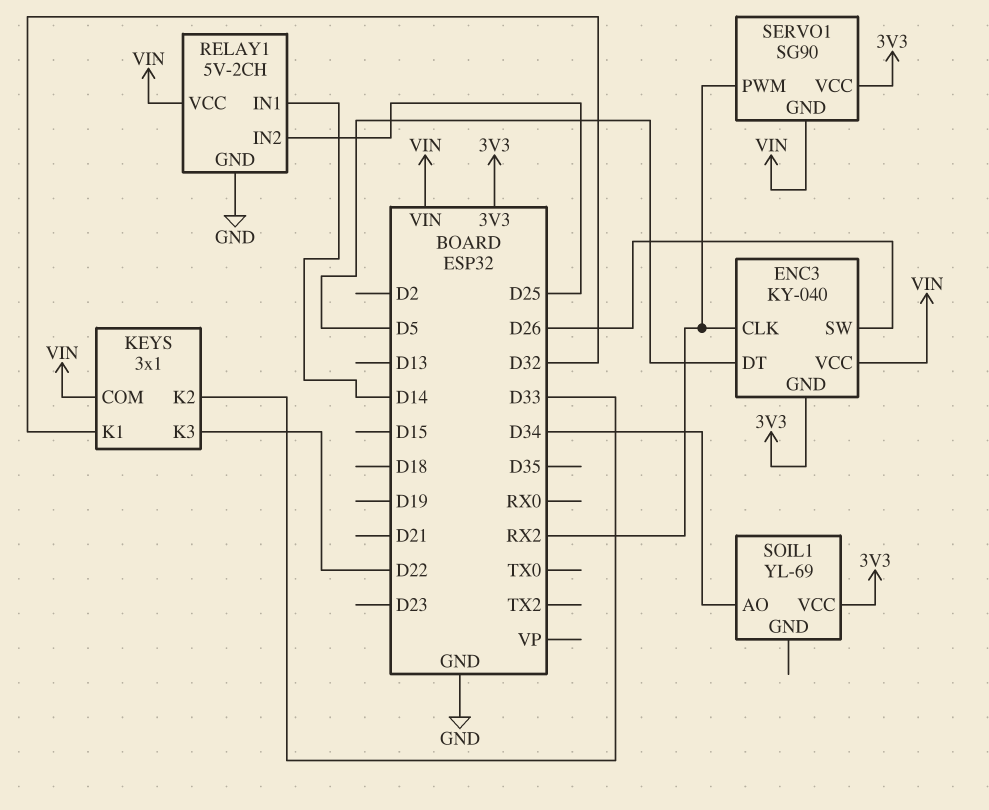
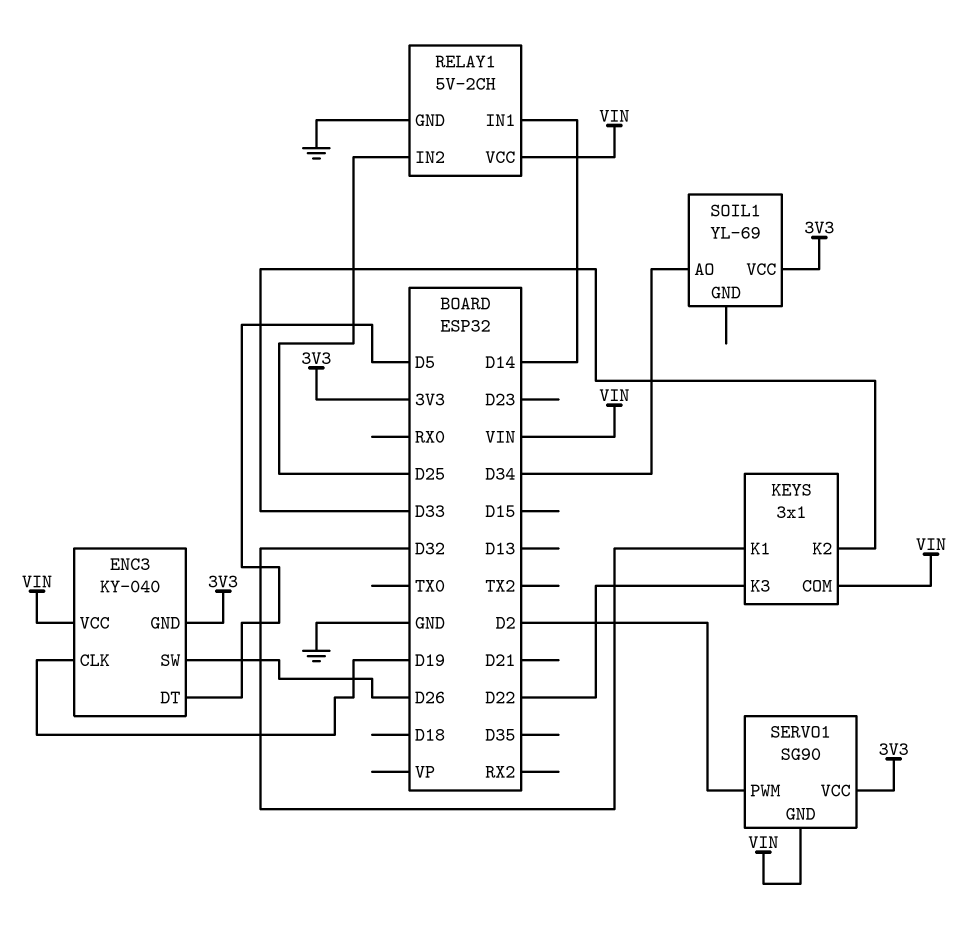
ENC3 pin CLK: RX2 -> D19
SERVO1 pin PWM: RX2 -> D2

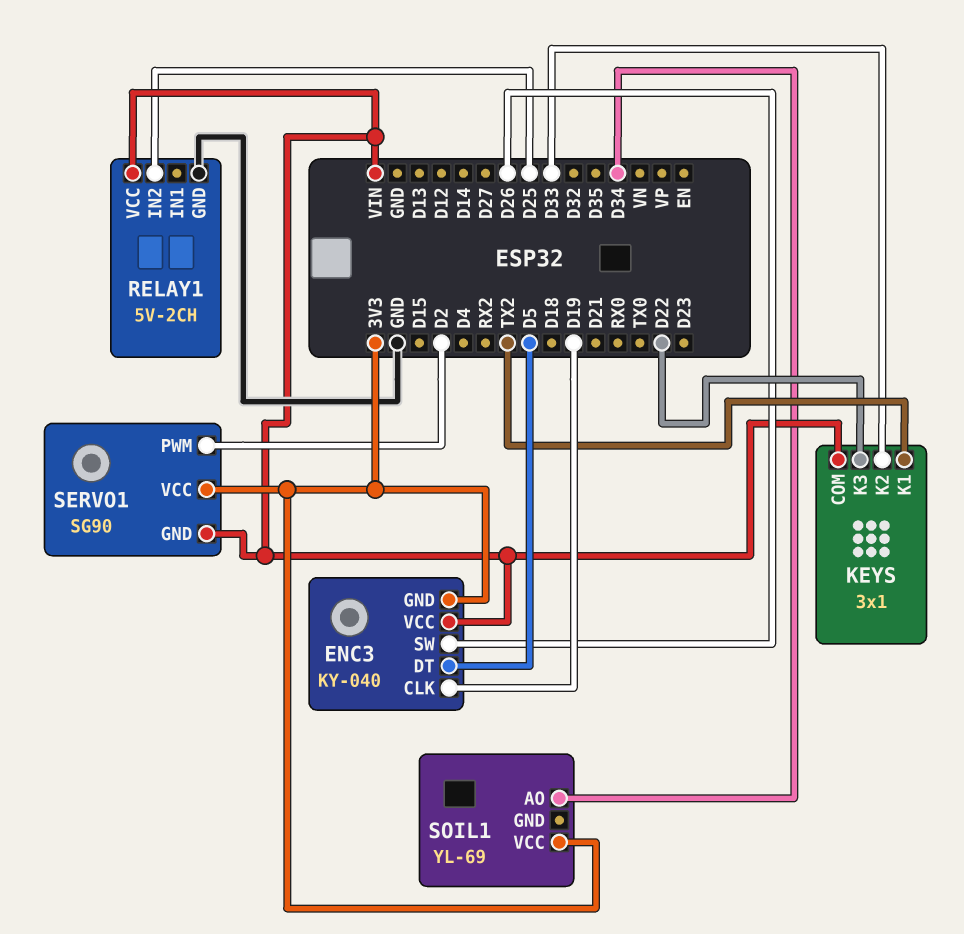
KEYS pin K1: D32 -> TX2
RELAY1 pin IN1: D14 -> none

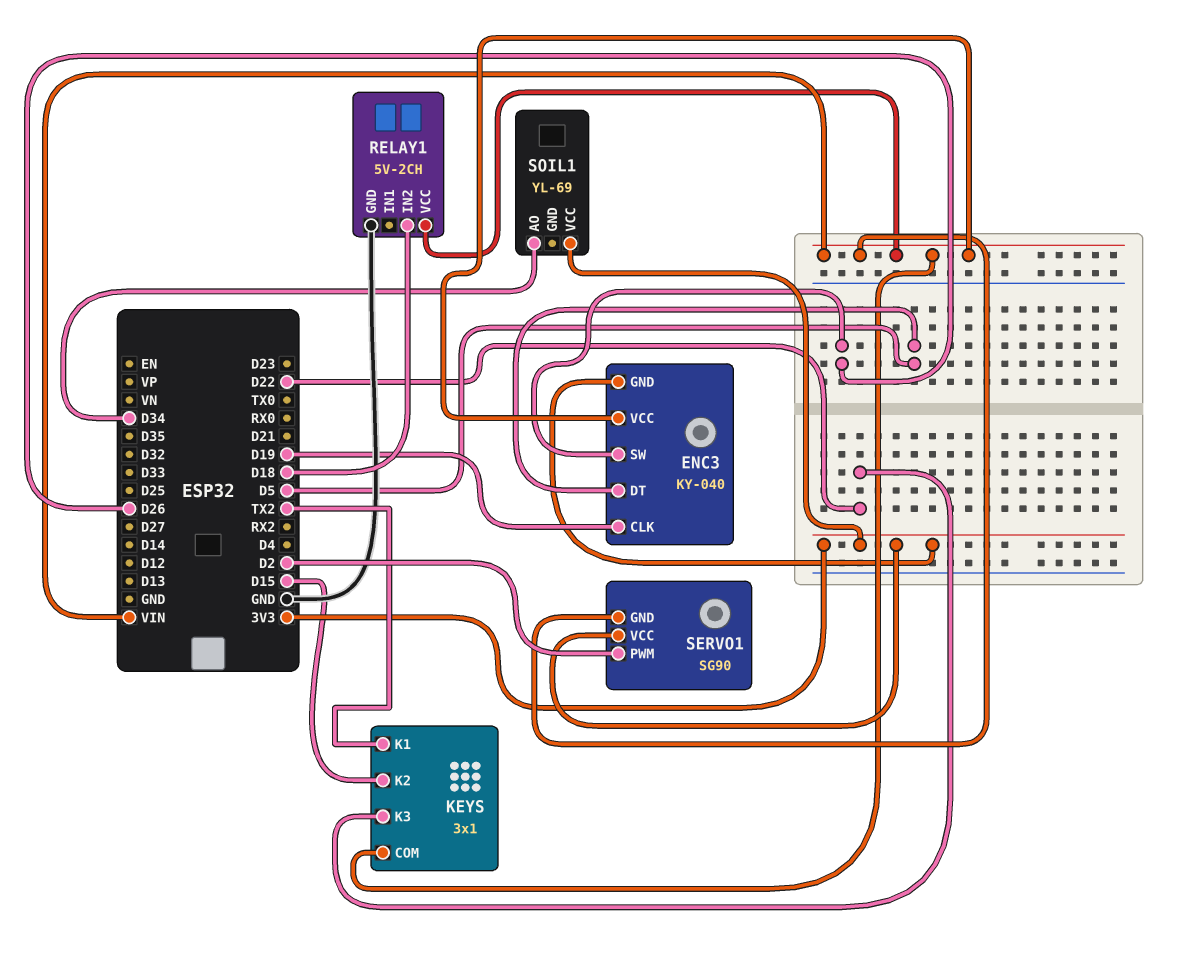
KEYS pin K2: D33 -> D15
RELAY1 pin IN2: D25 -> D18

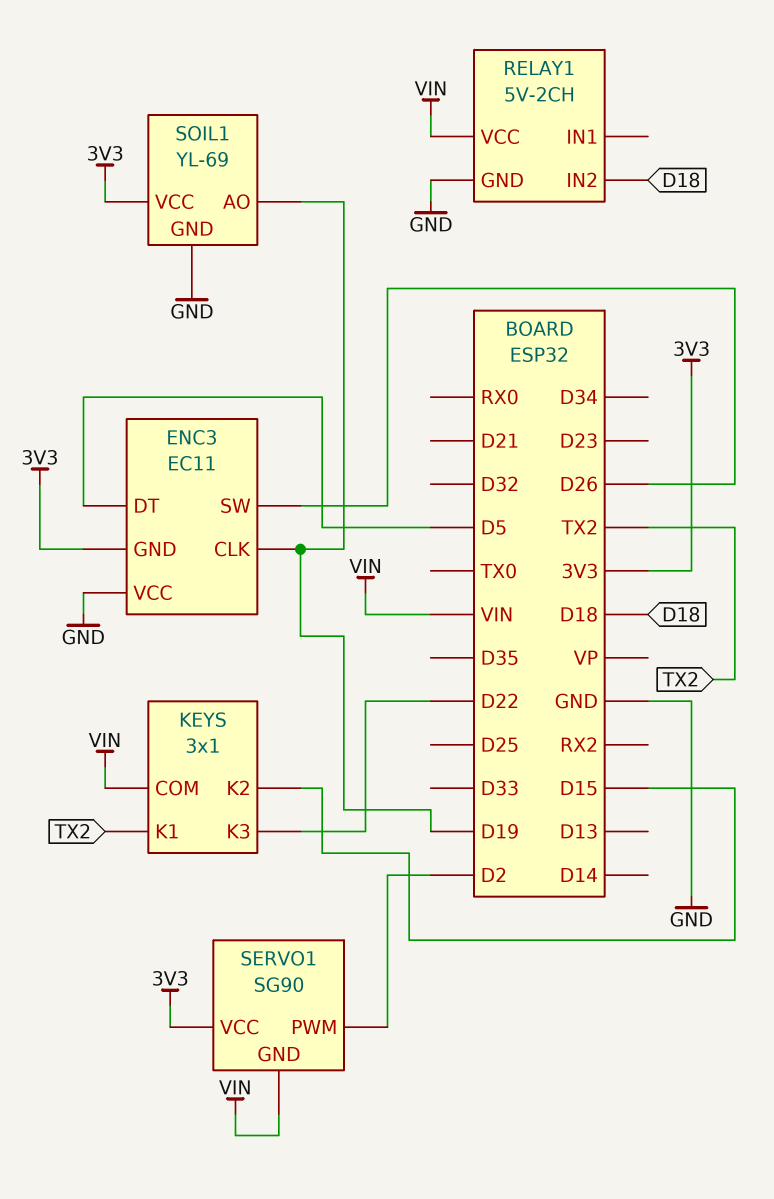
ENC3: KY-040 -> EC11
ENC3 pin VCC: VIN -> GND
SOIL1 pin AO: D34 -> D19
SOIL1 pin GND: none -> GND

